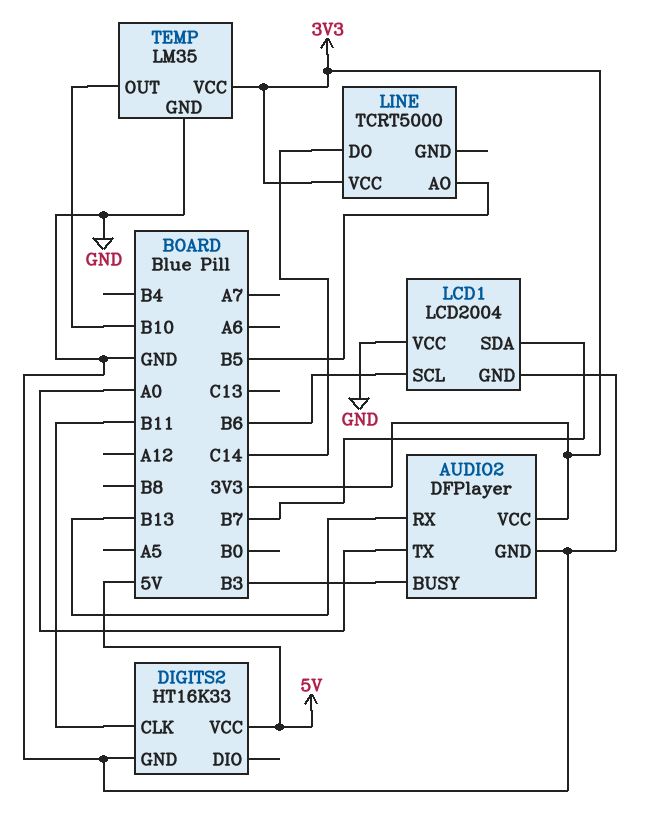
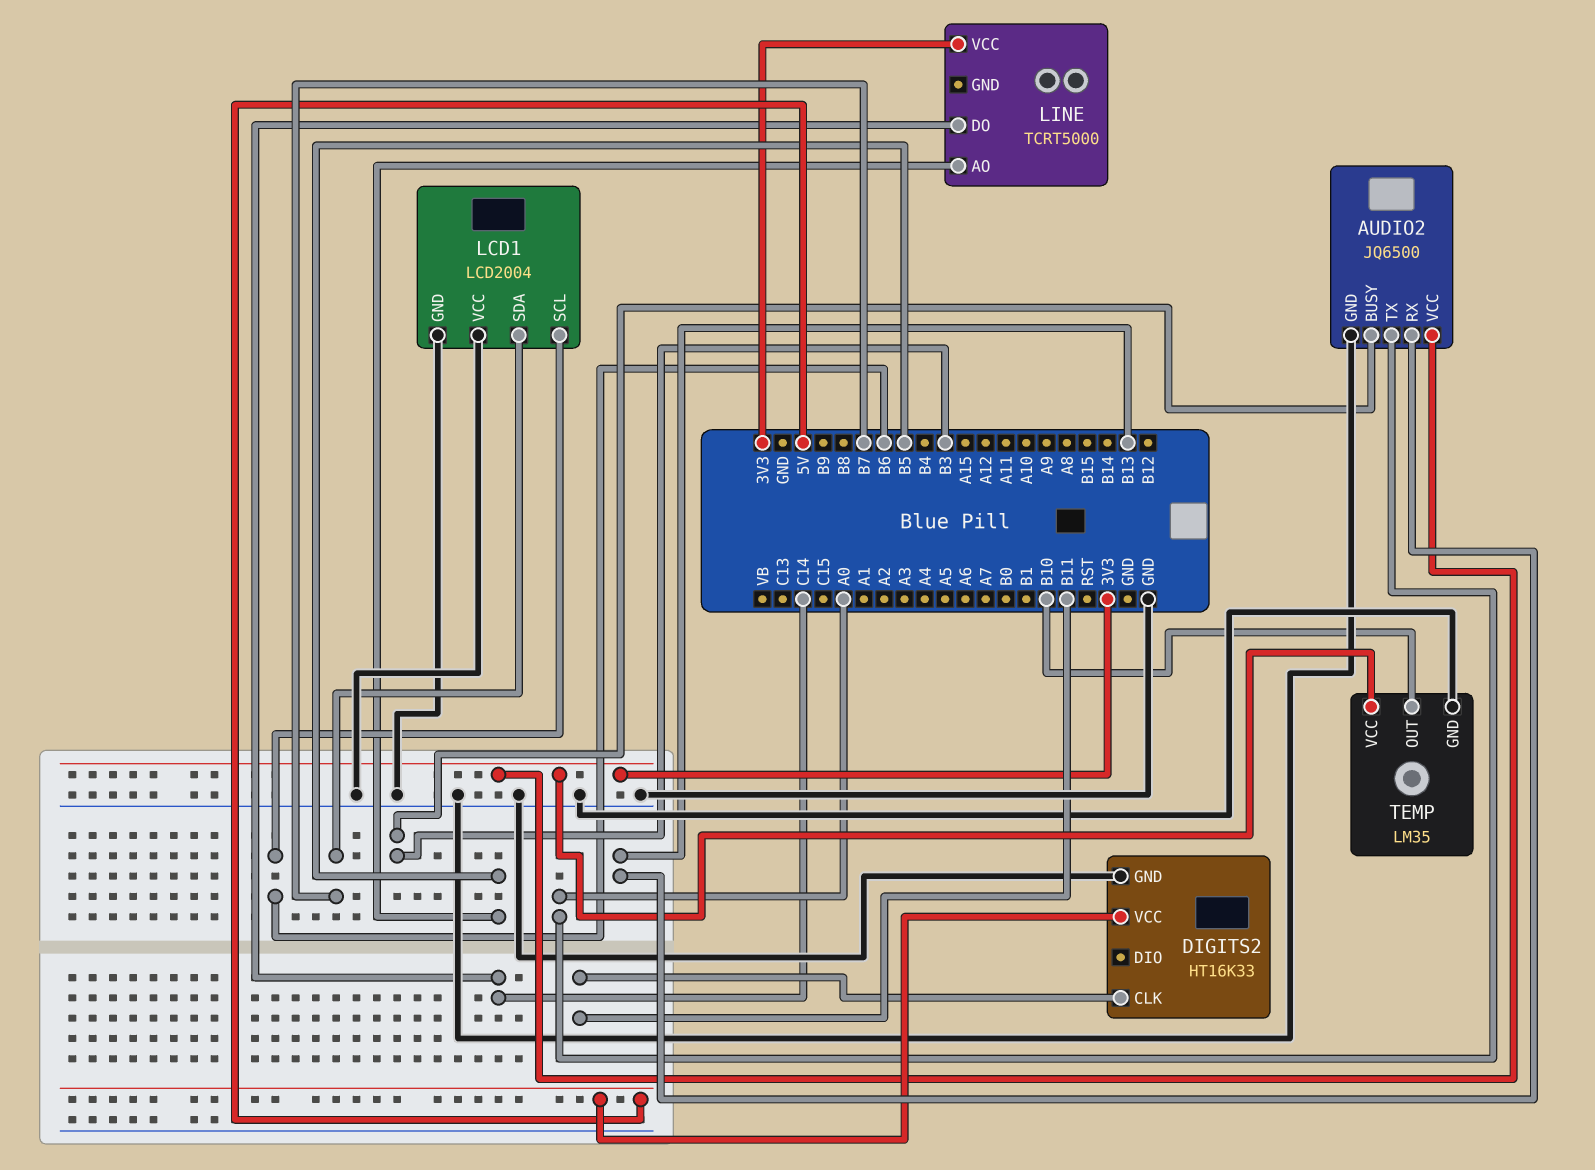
AUDIO2: DFPlayer -> JQ6500

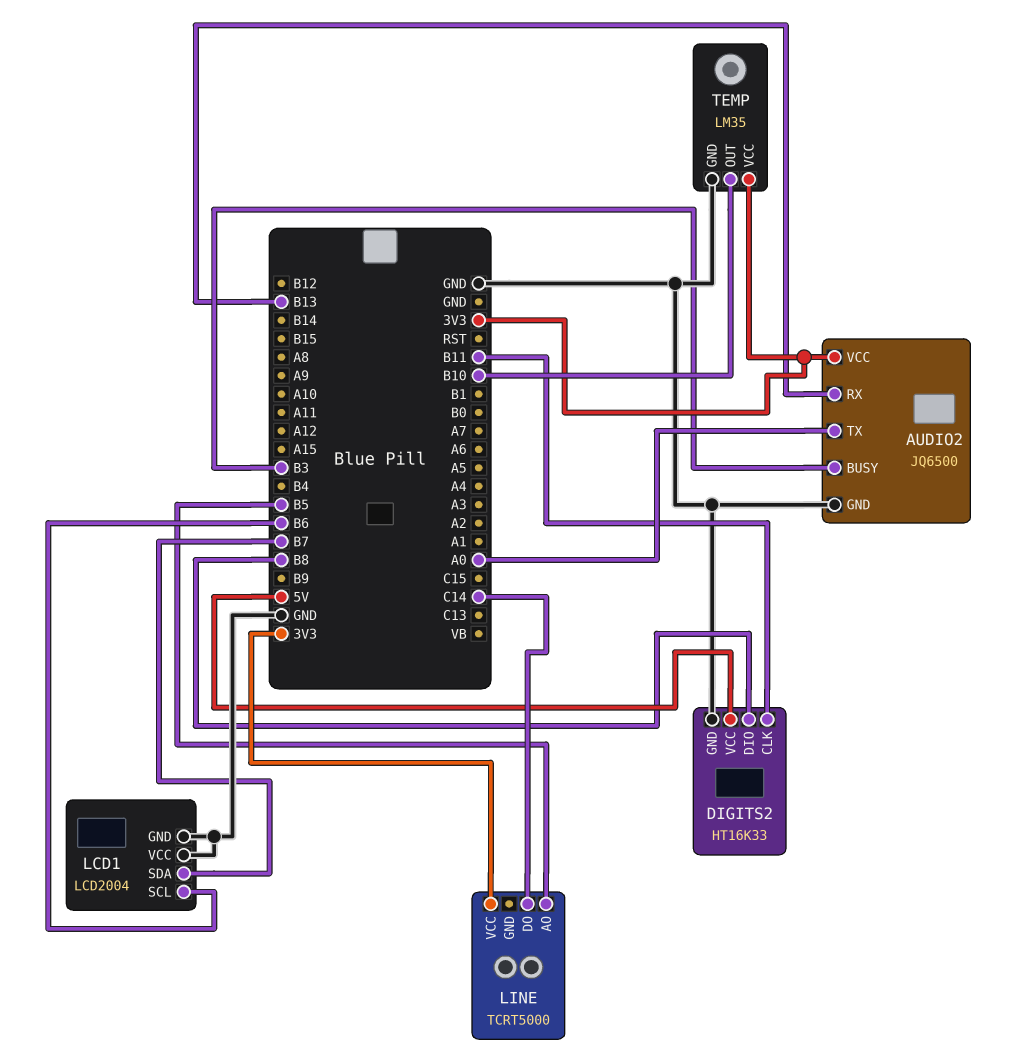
DIGITS2 pin DIO: none -> B8

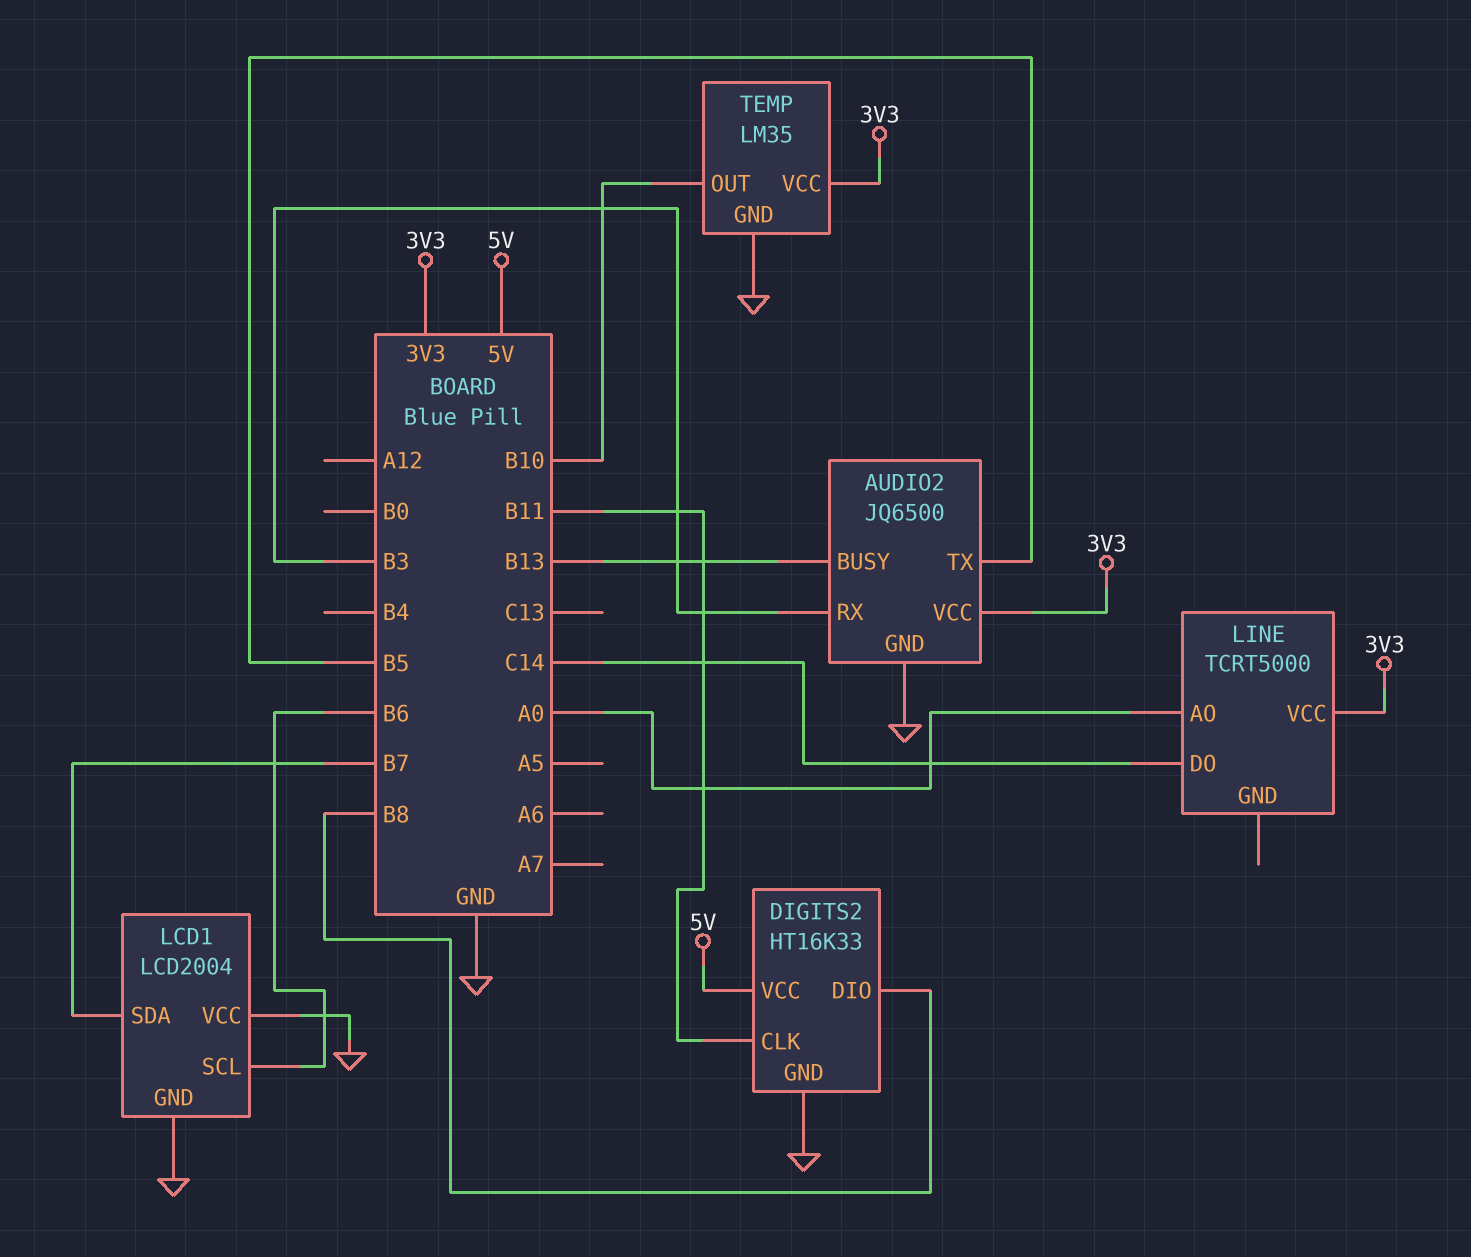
AUDIO2 pin BUSY: B3 -> B13
AUDIO2 pin RX: B13 -> B3
AUDIO2 pin TX: A0 -> B5
LINE pin AO: B5 -> A0

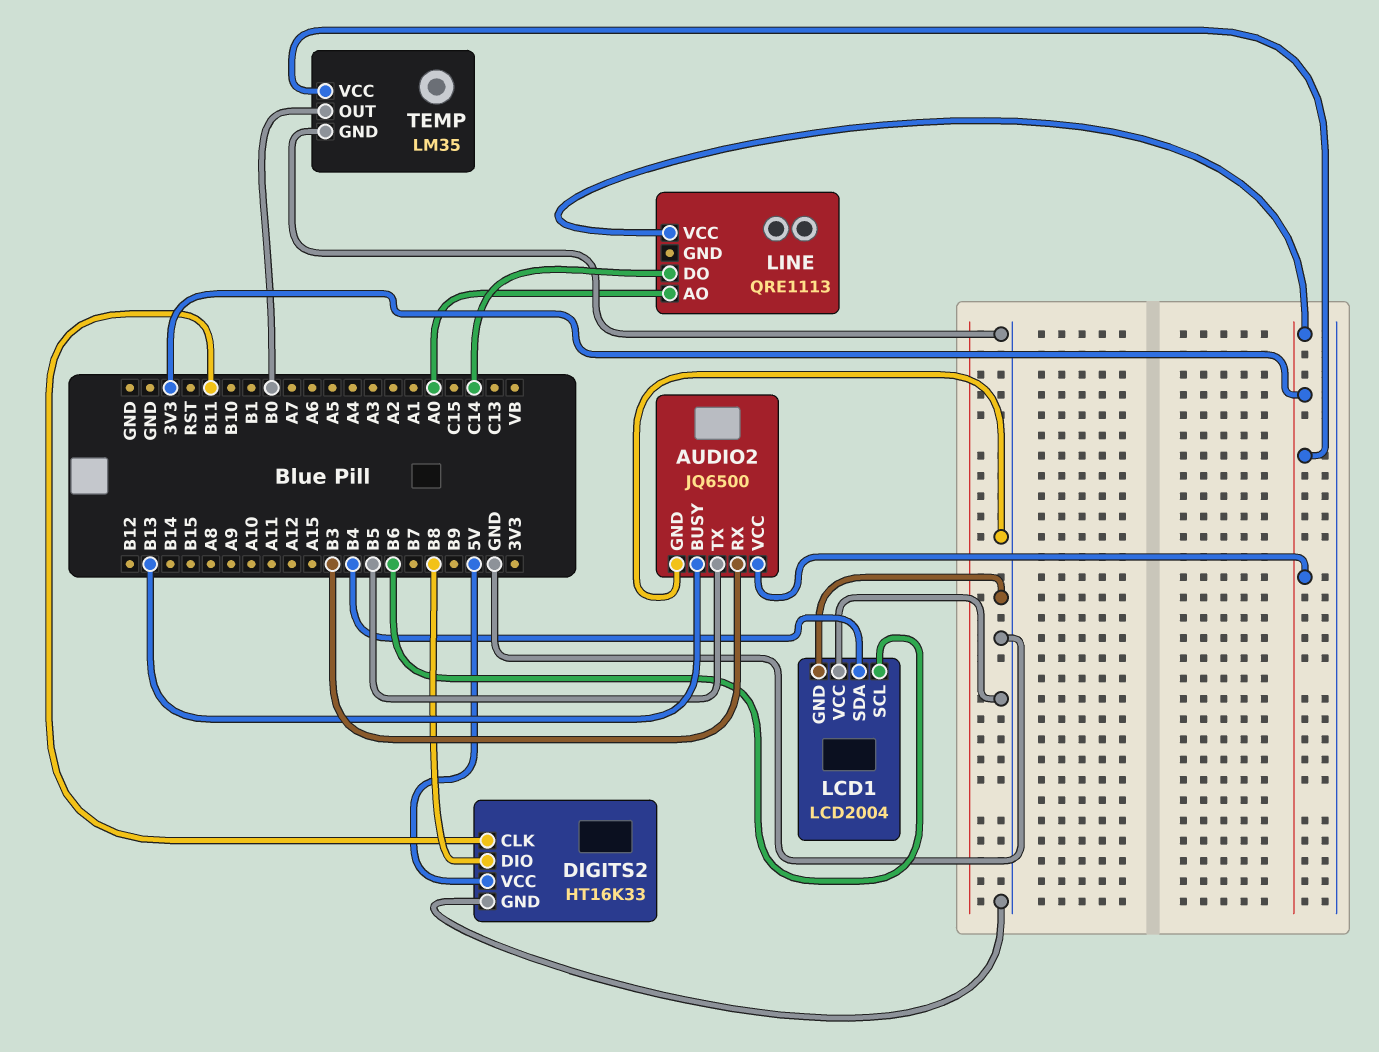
LCD1 pin SDA: B7 -> B4
LINE: TCRT5000 -> QRE1113
TEMP pin OUT: B10 -> B0

